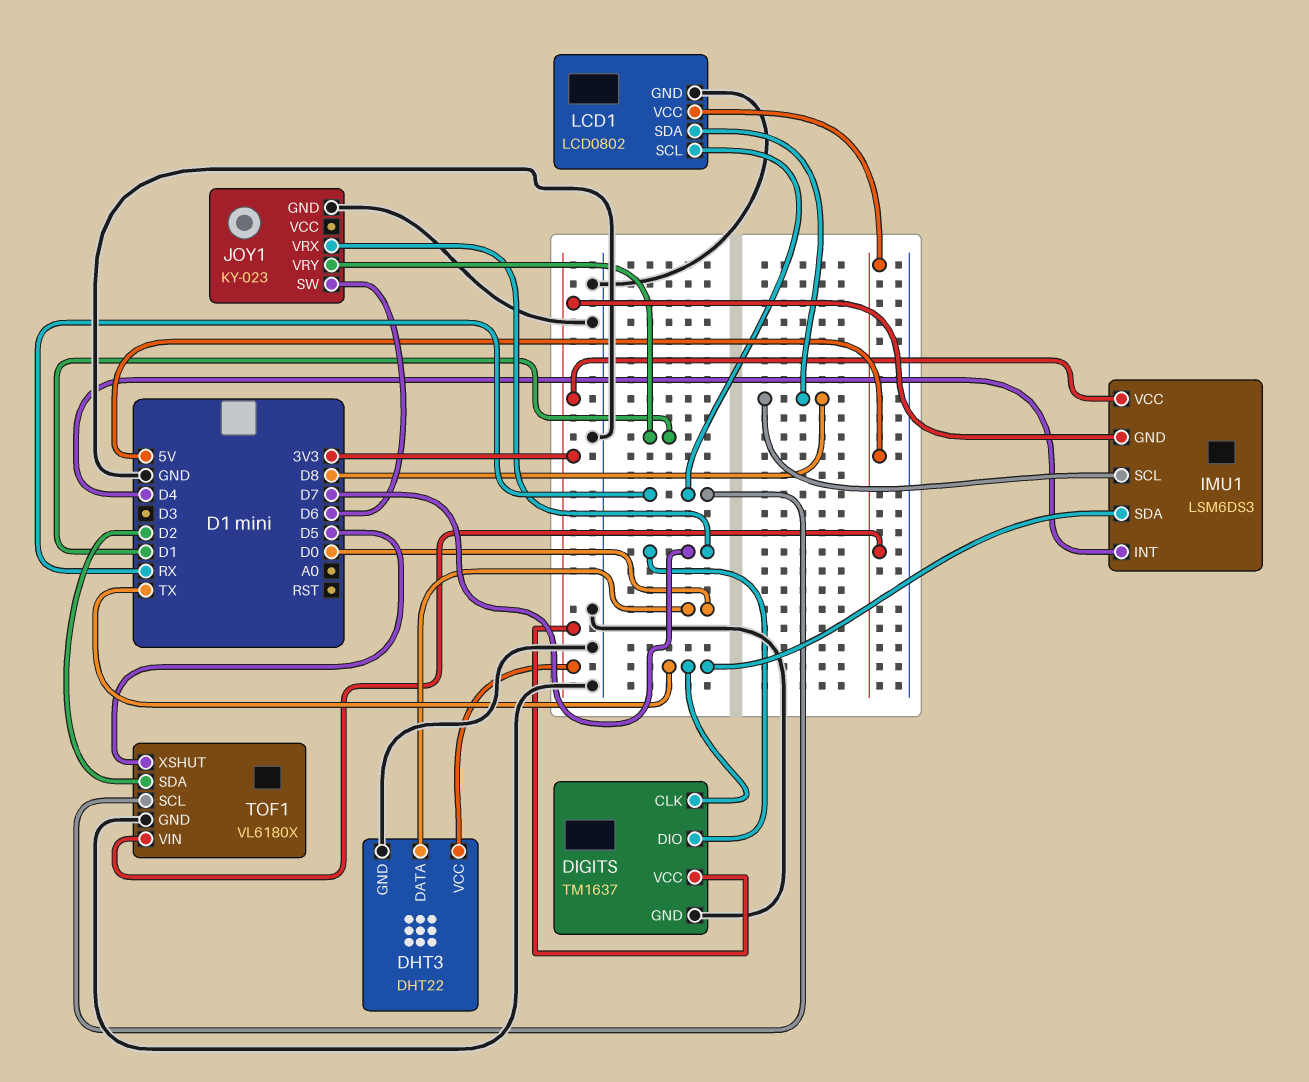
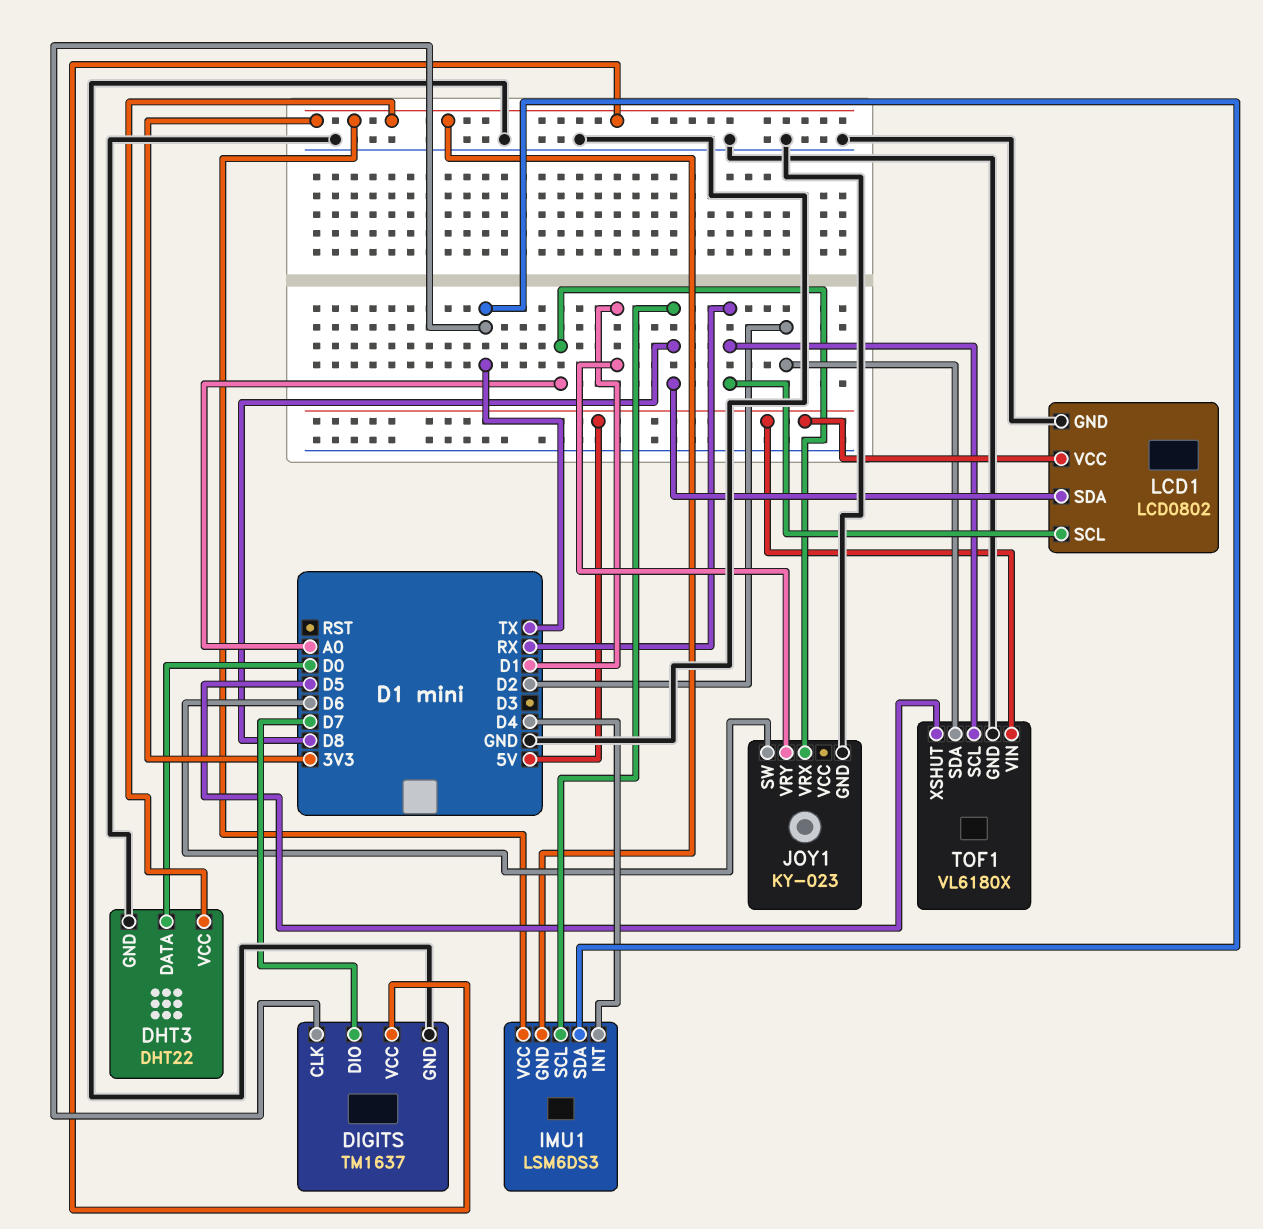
JOY1 pin VRX: D7 -> A0

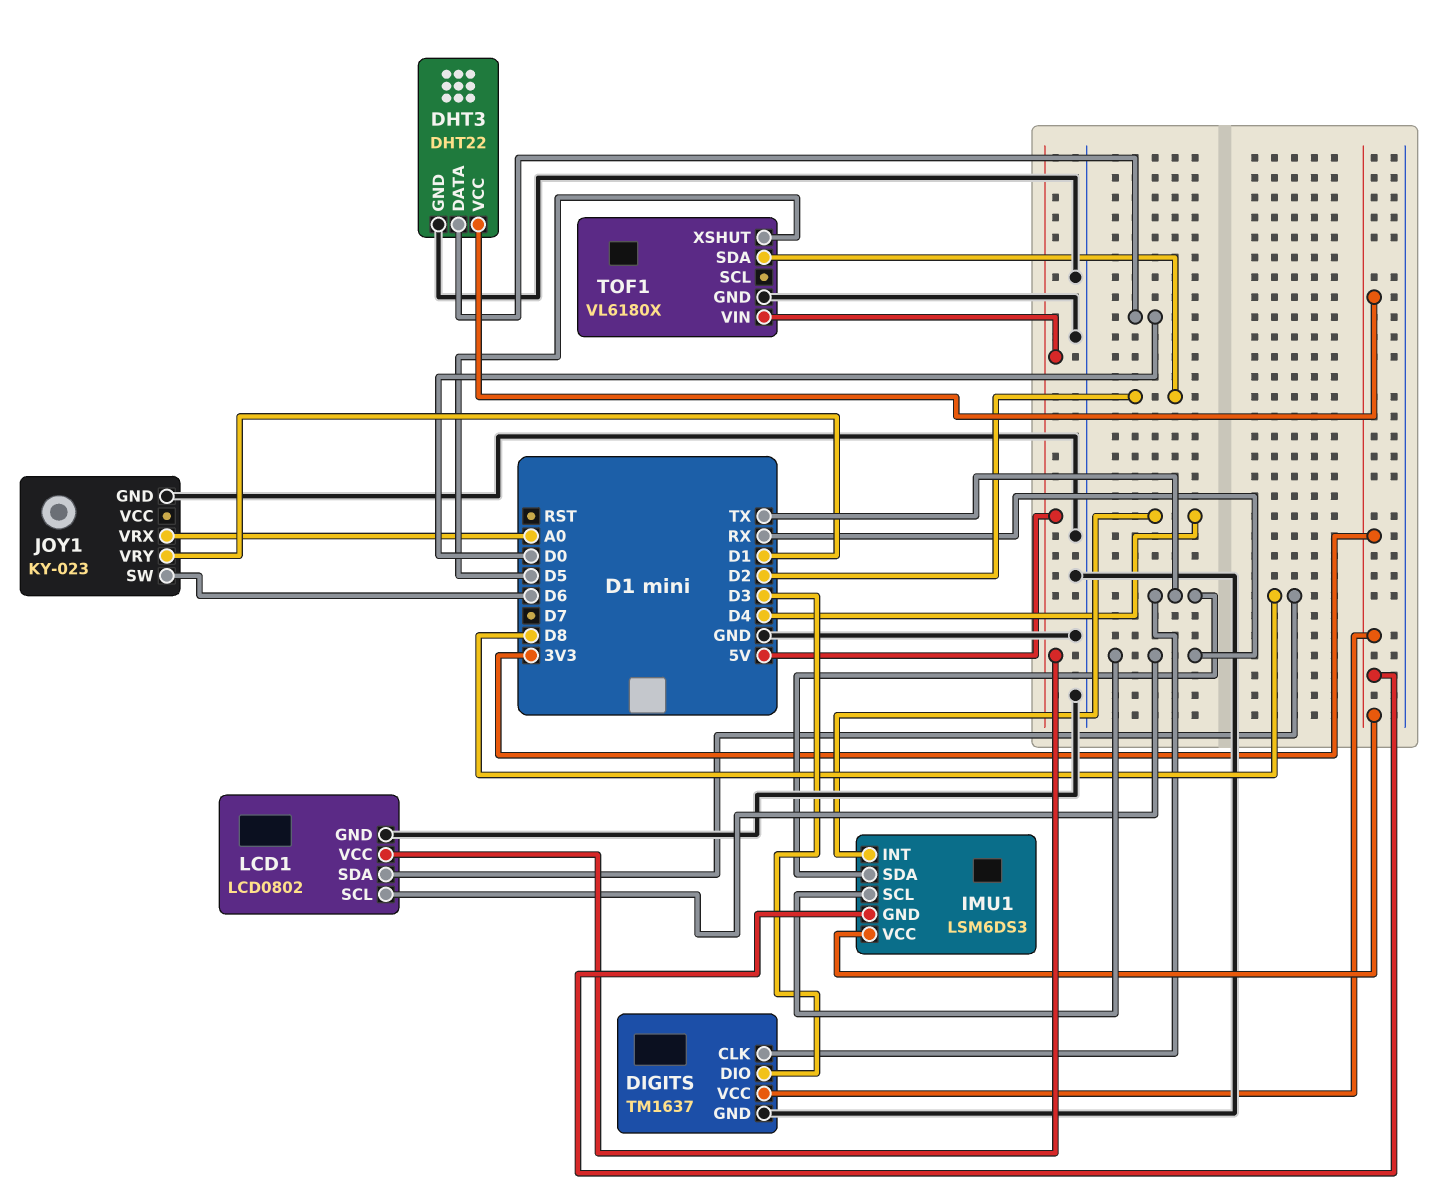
DIGITS pin DIO: D7 -> D3
IMU1 pin SCL: D8 -> RX
TOF1 pin SCL: RX -> none

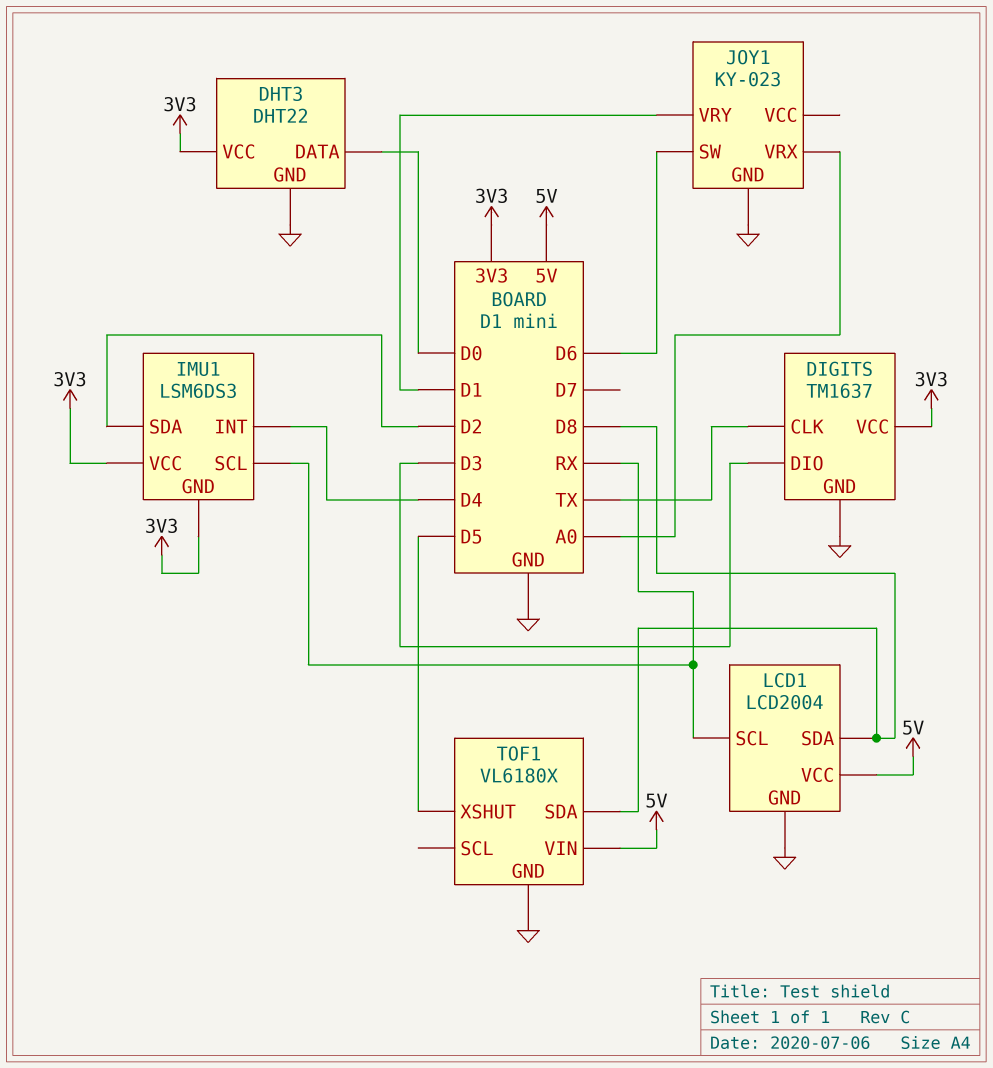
IMU1 pin SDA: TX -> D2
LCD1: LCD0802 -> LCD2004
TOF1 pin SDA: D2 -> D8

